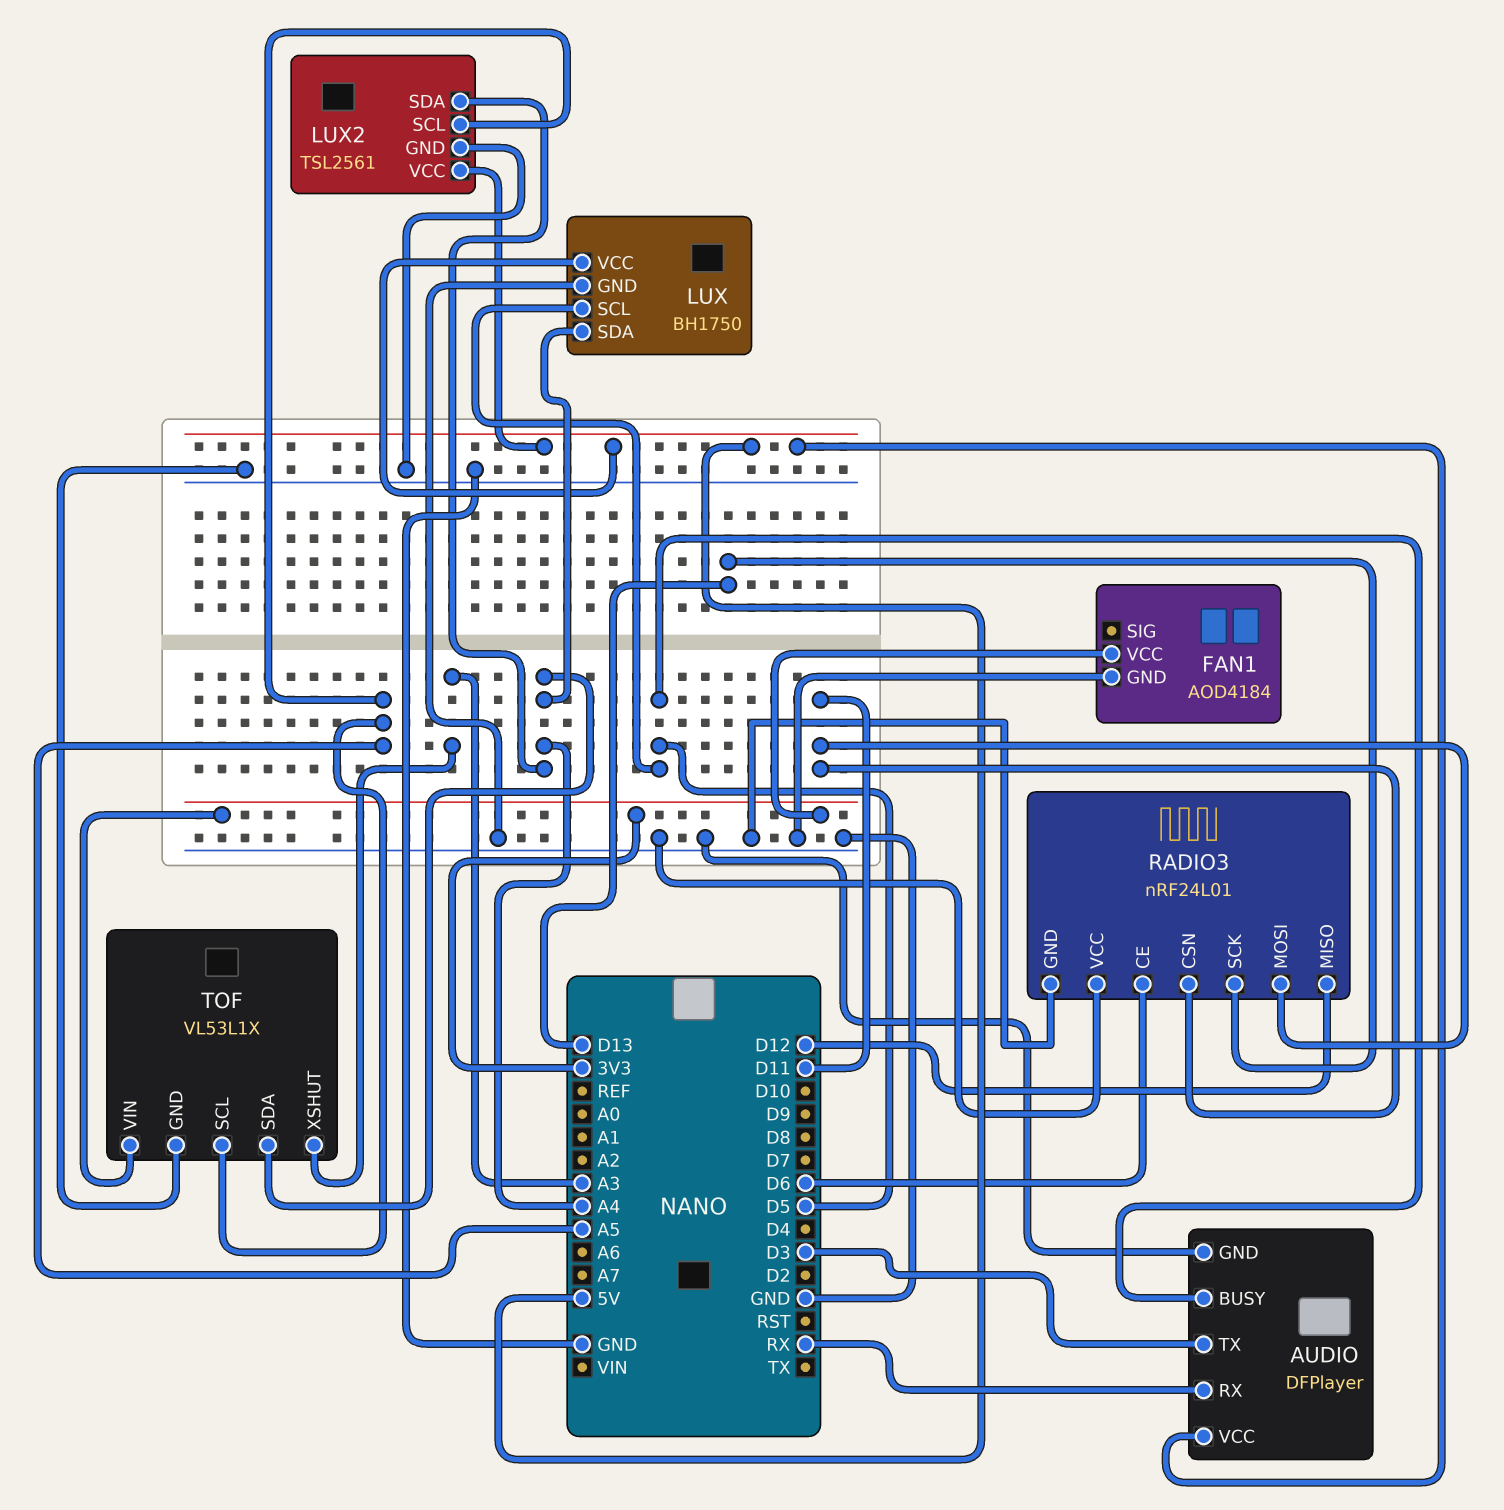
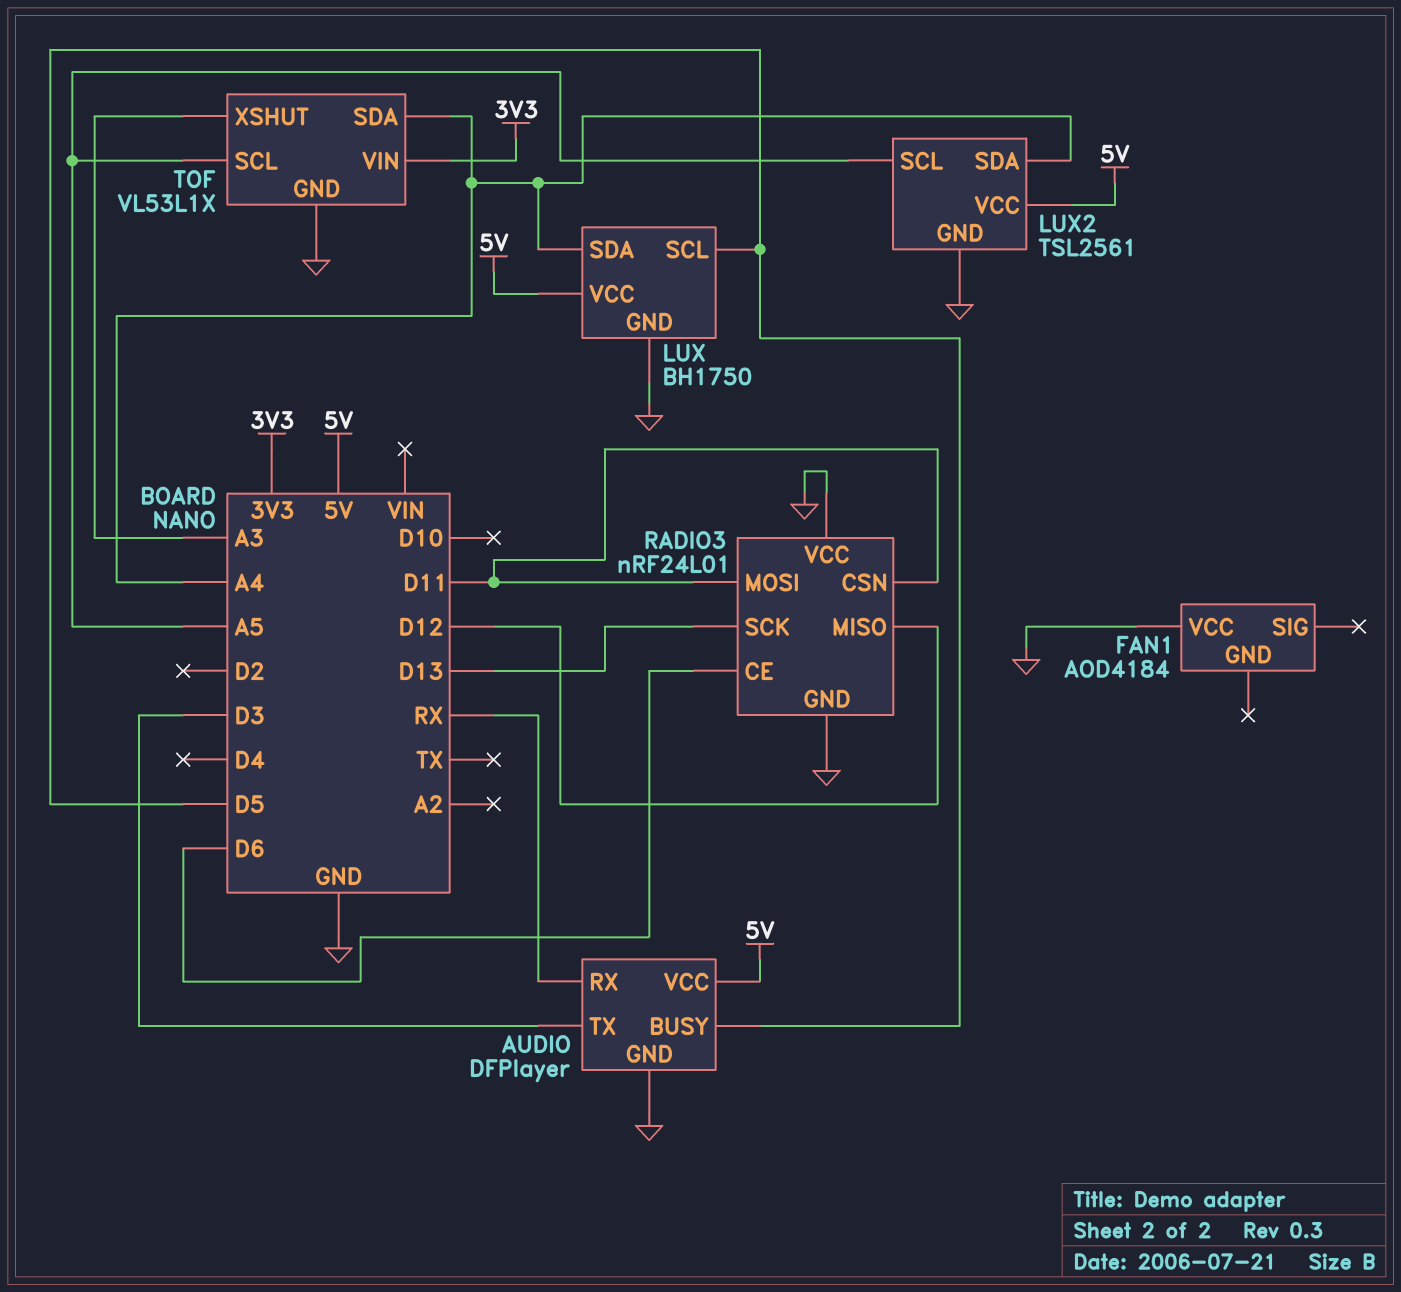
FAN1 pin GND: GND -> none
FAN1 pin VCC: 3V3 -> GND

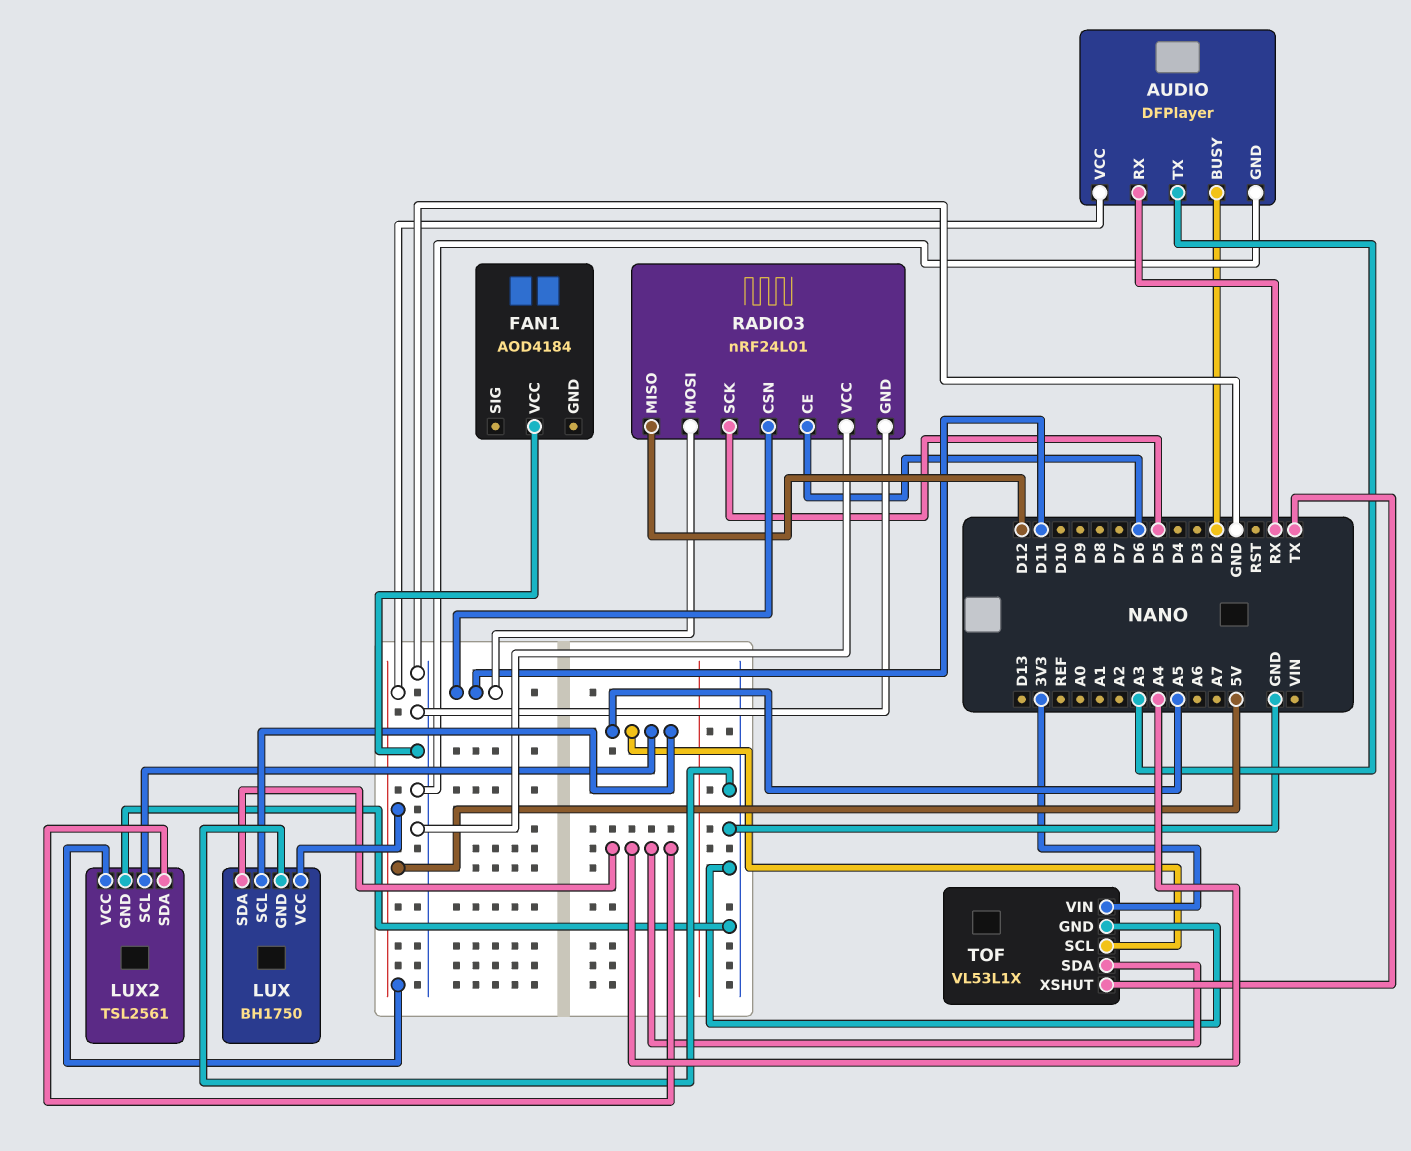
AUDIO pin BUSY: D5 -> D2
AUDIO pin TX: D3 -> A3
LUX pin SCL: D5 -> A5
RADIO3 pin SCK: D13 -> D5
TOF pin XSHUT: A3 -> TX

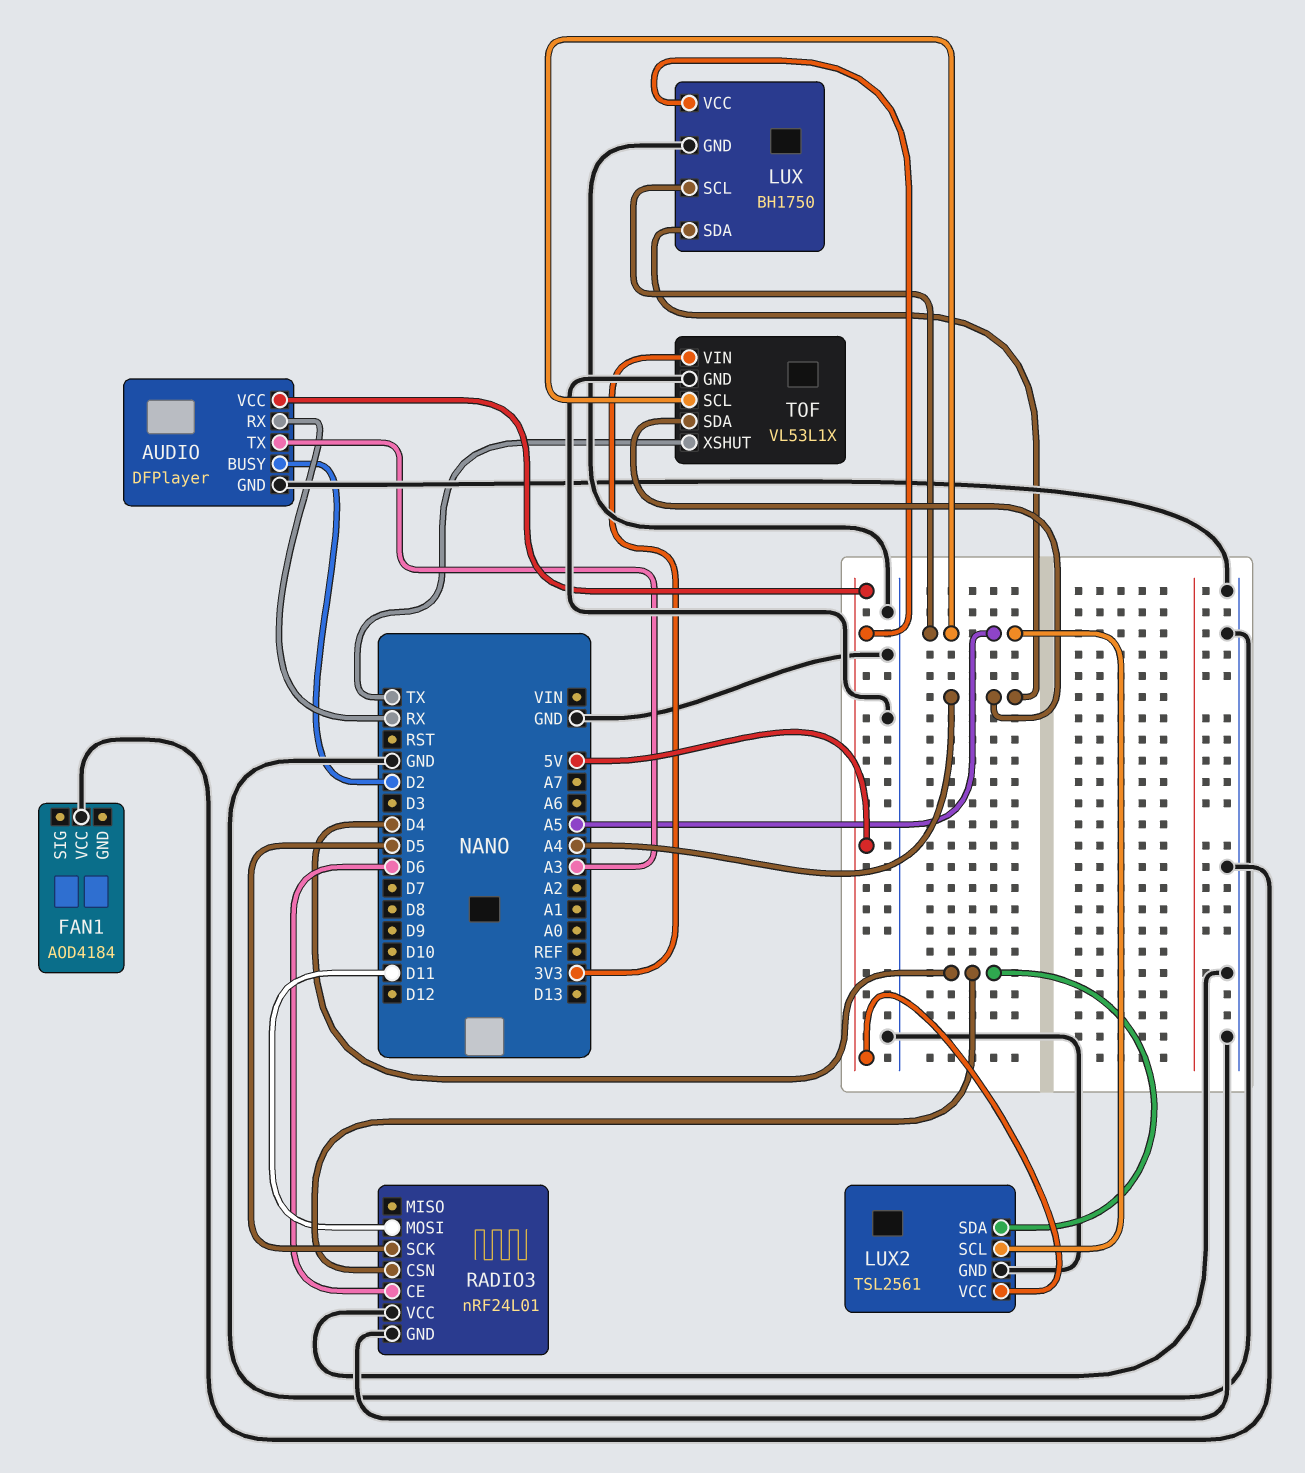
LUX2 pin SDA: A4 -> D4
RADIO3 pin CSN: D11 -> D4
RADIO3 pin MISO: D12 -> none

